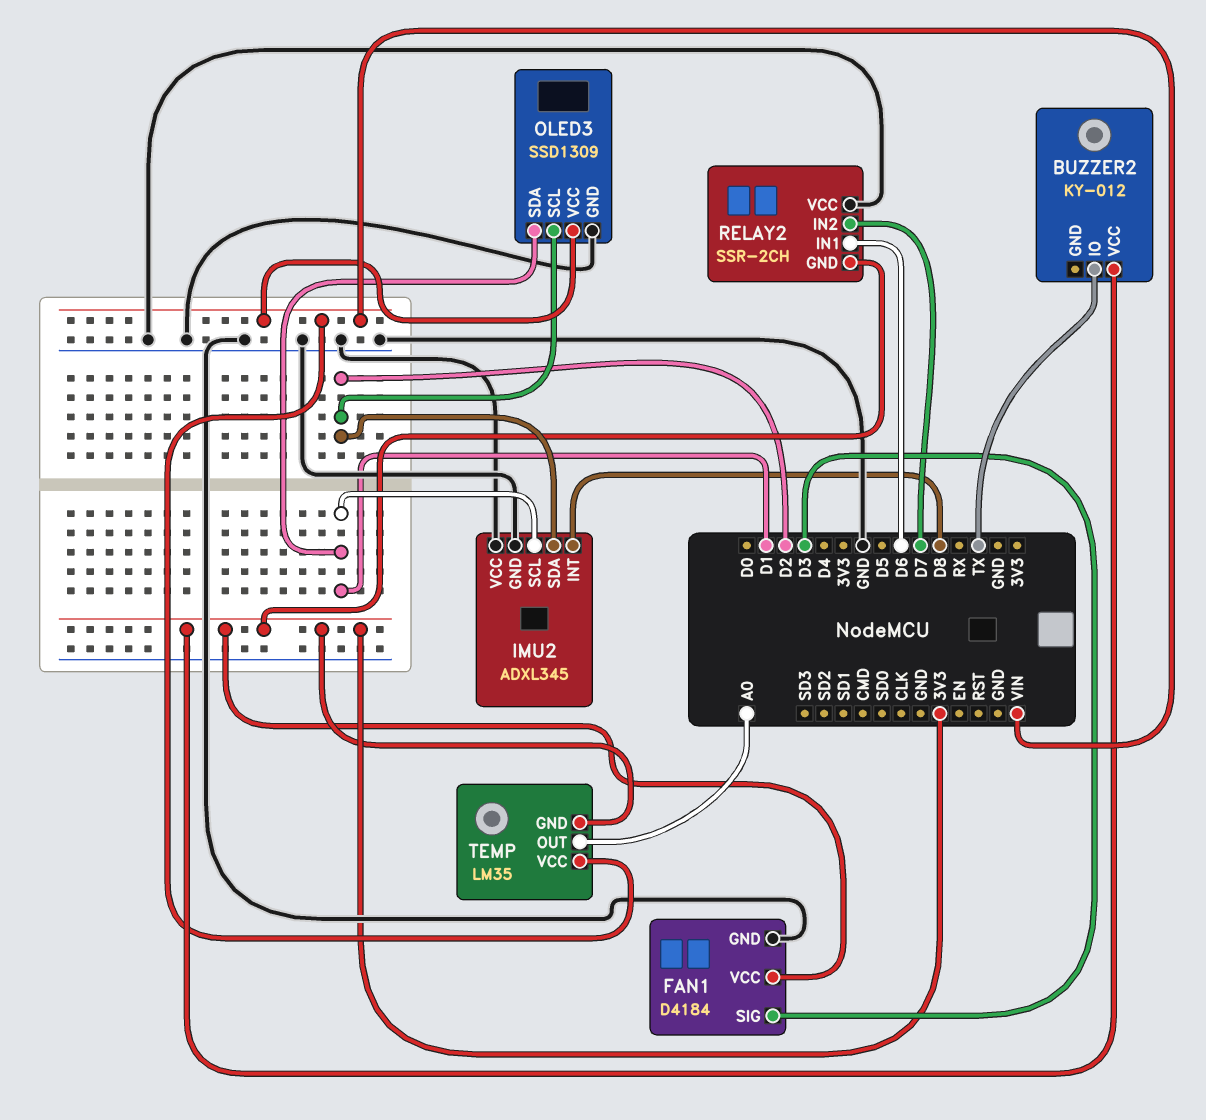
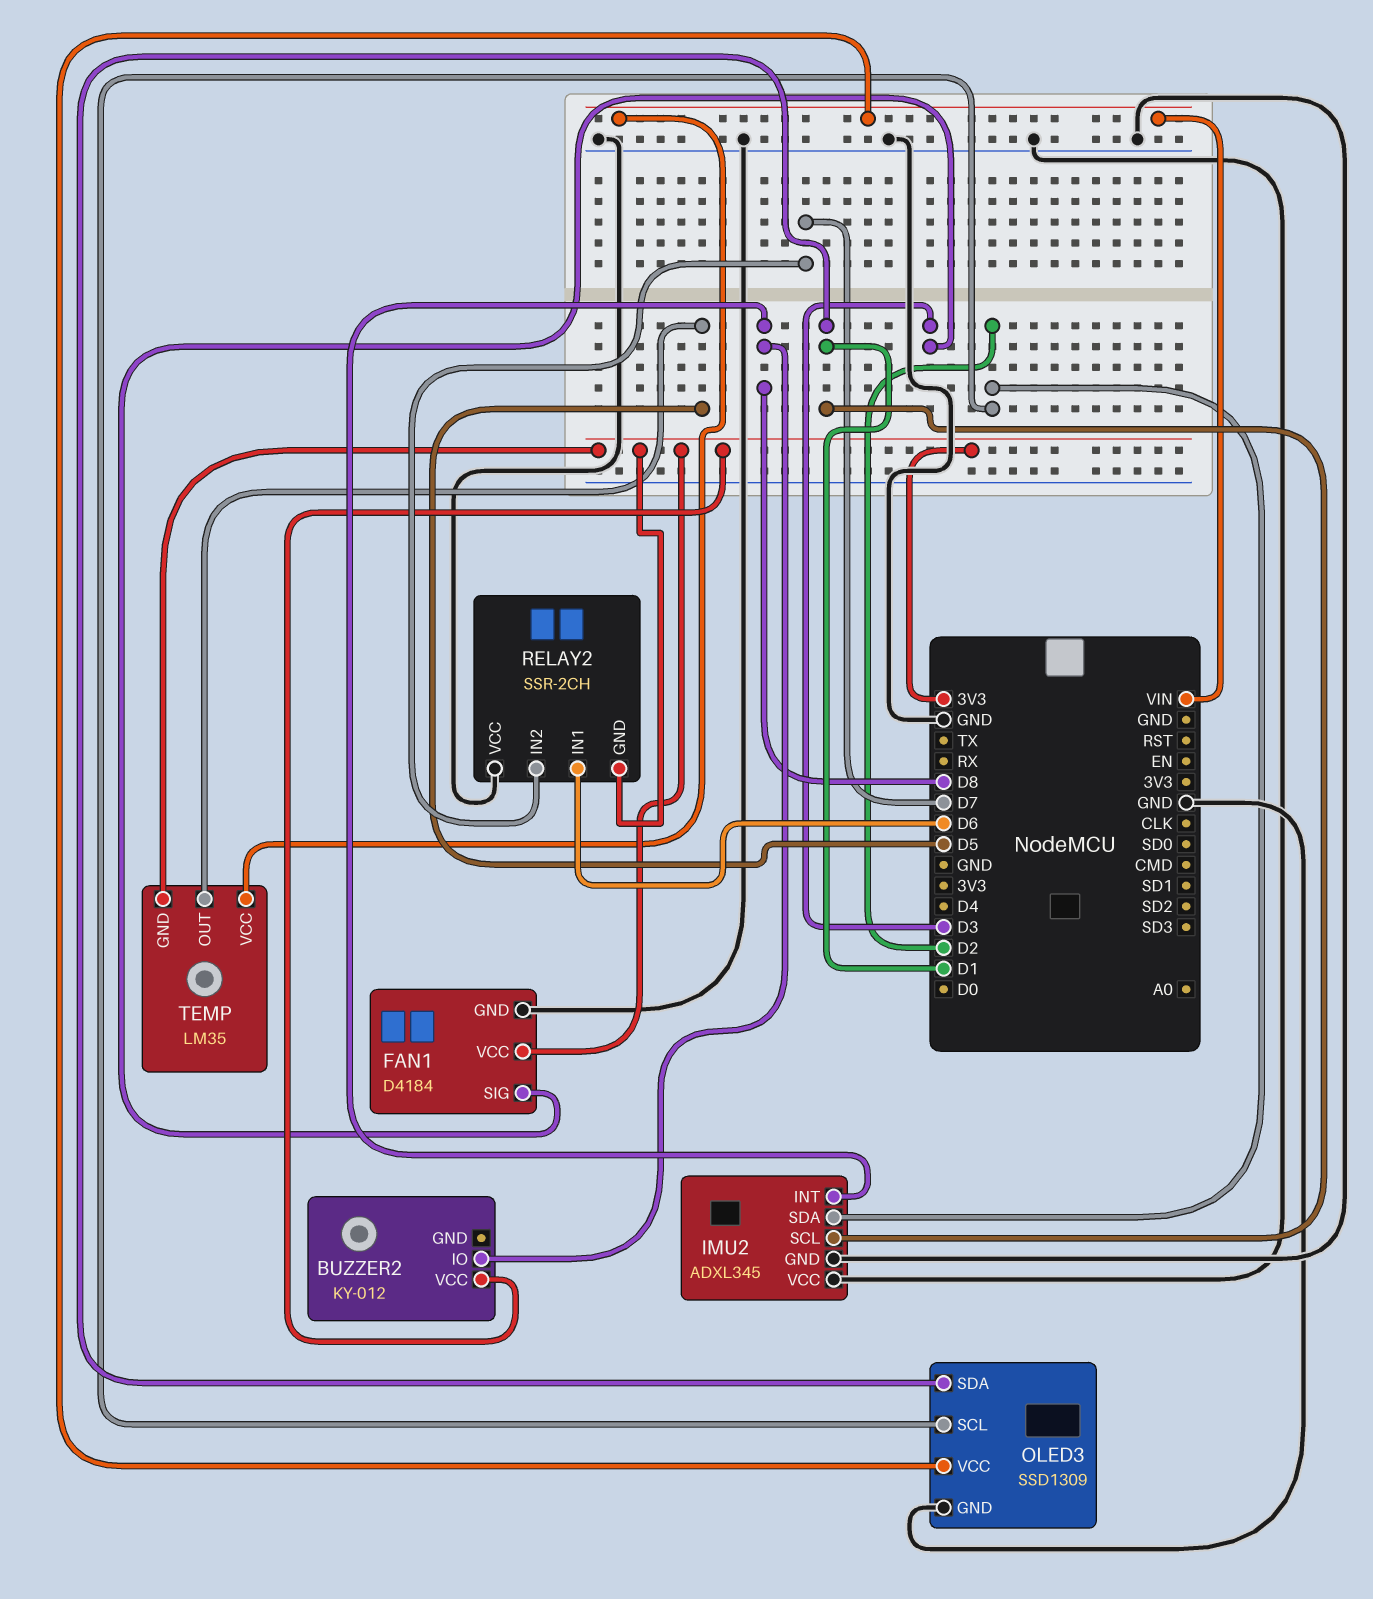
BUZZER2 pin IO: TX -> D8
TEMP pin OUT: A0 -> D5

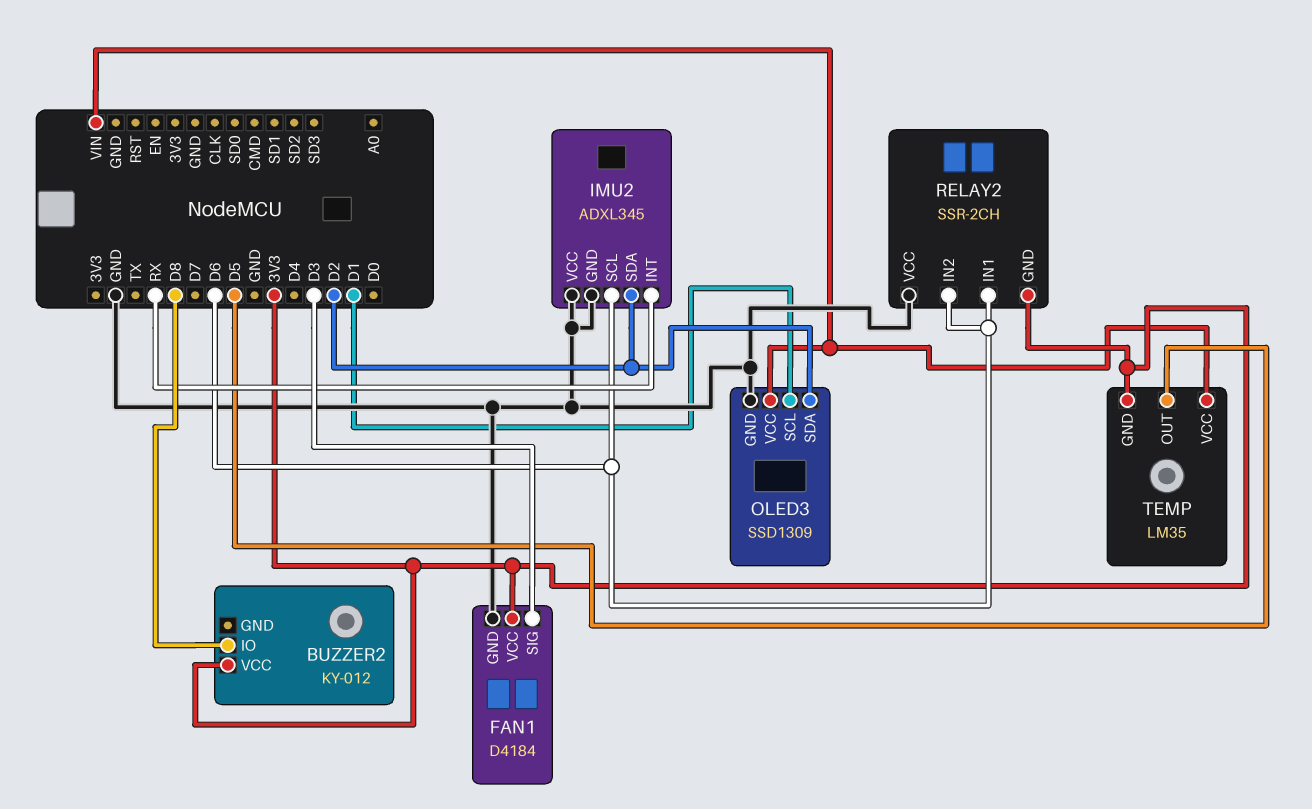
IMU2 pin INT: D8 -> RX
IMU2 pin SCL: D1 -> D6
OLED3 pin SCL: D2 -> D1
OLED3 pin SDA: D1 -> D2
RELAY2 pin IN2: D7 -> D6

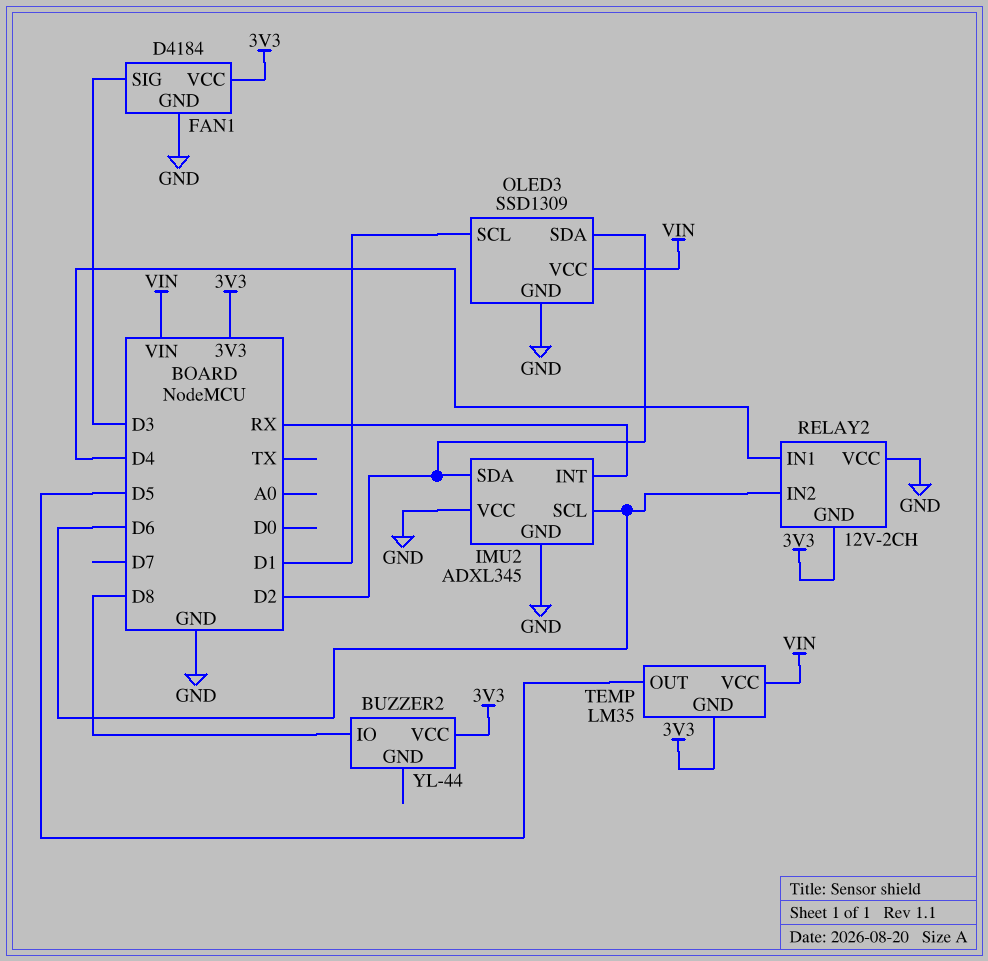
BUZZER2: KY-012 -> YL-44
RELAY2: SSR-2CH -> 12V-2CH
RELAY2 pin IN1: D6 -> D4

